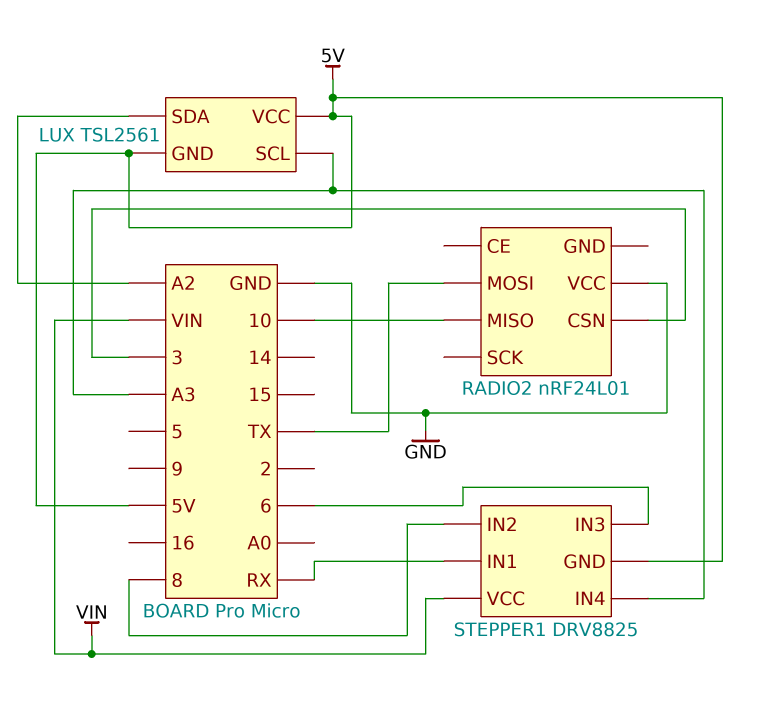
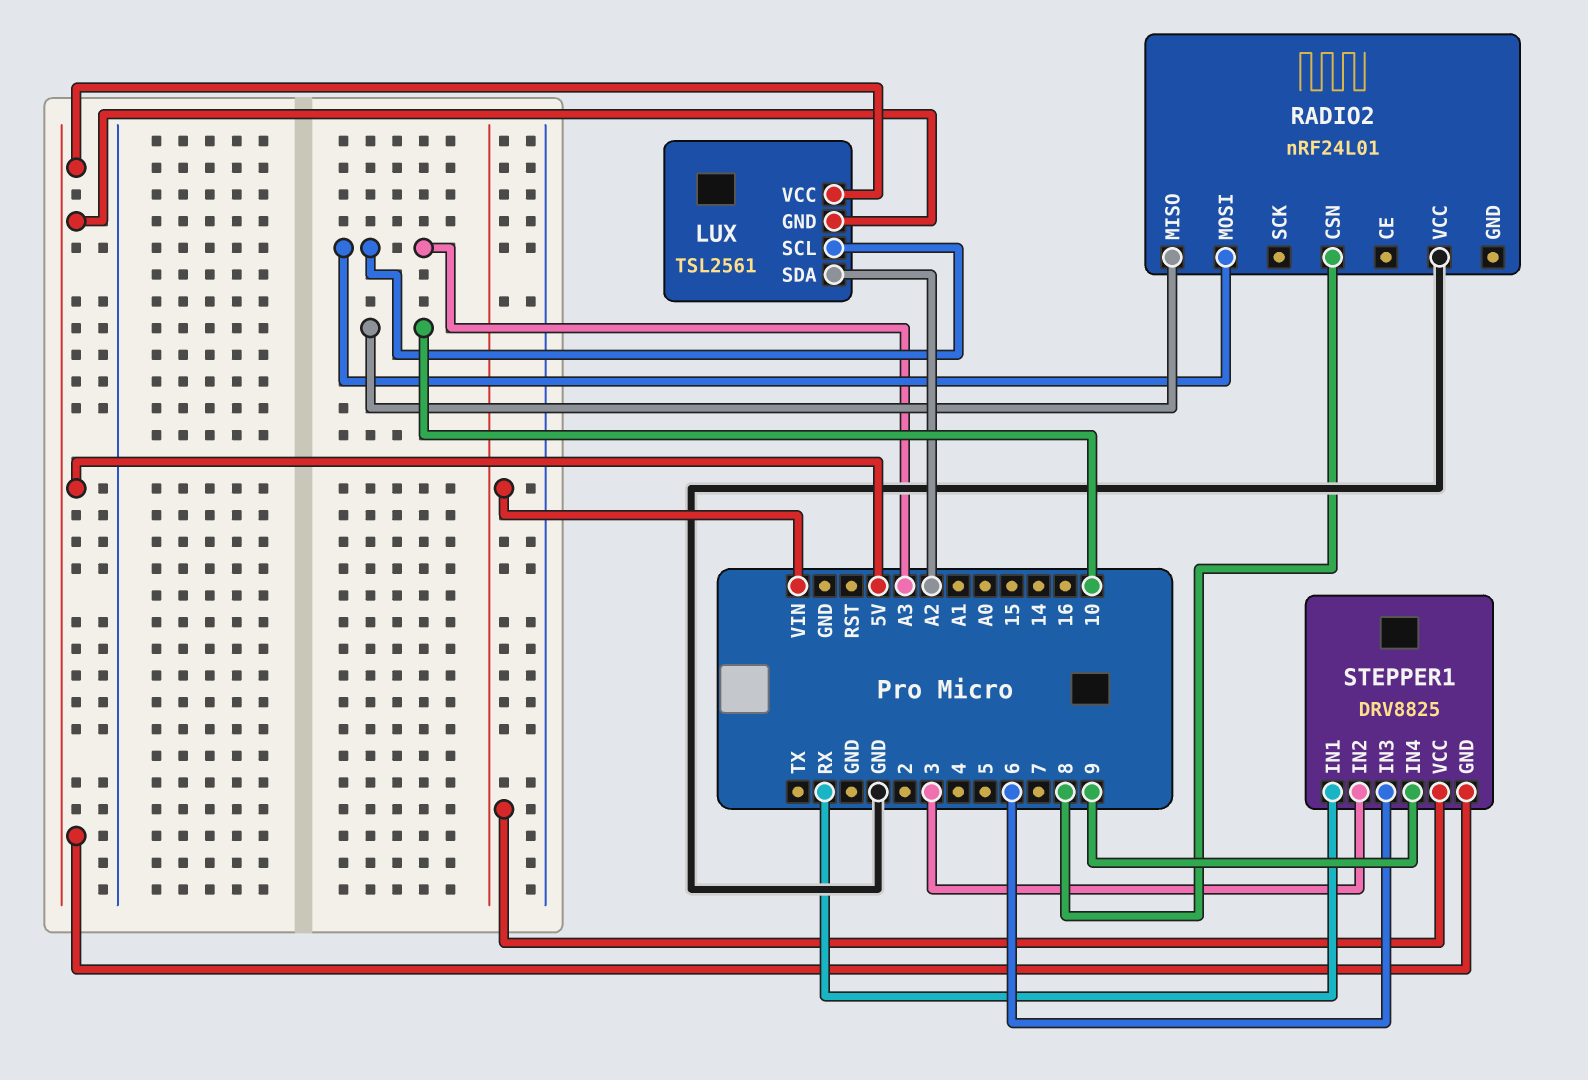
RADIO2 pin CSN: 3 -> 8
RADIO2 pin MOSI: TX -> A3
STEPPER1 pin IN2: 8 -> 3
STEPPER1 pin IN4: A3 -> 9

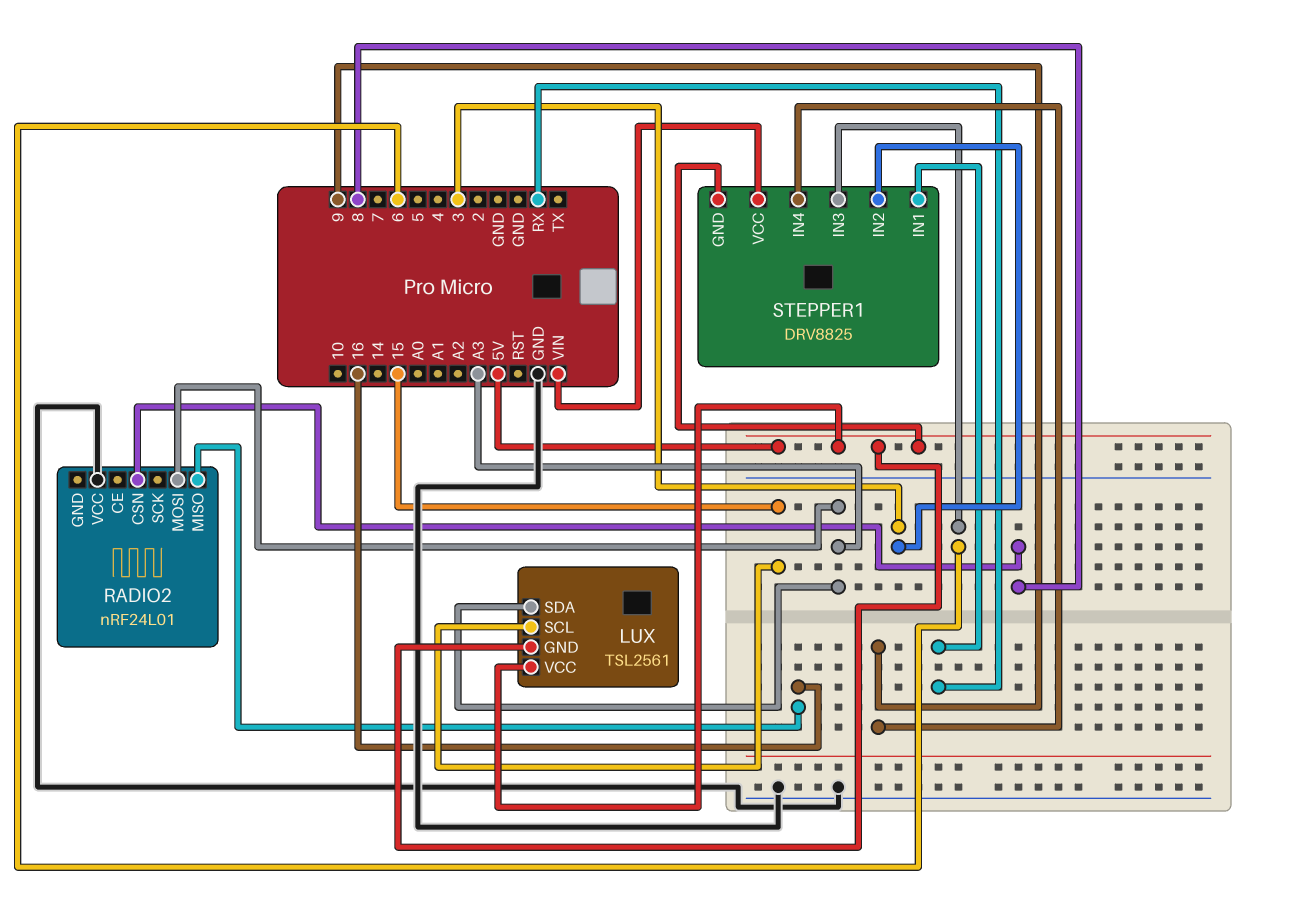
LUX pin SCL: A3 -> 15
LUX pin SDA: A2 -> A3
RADIO2 pin MISO: 10 -> 16

